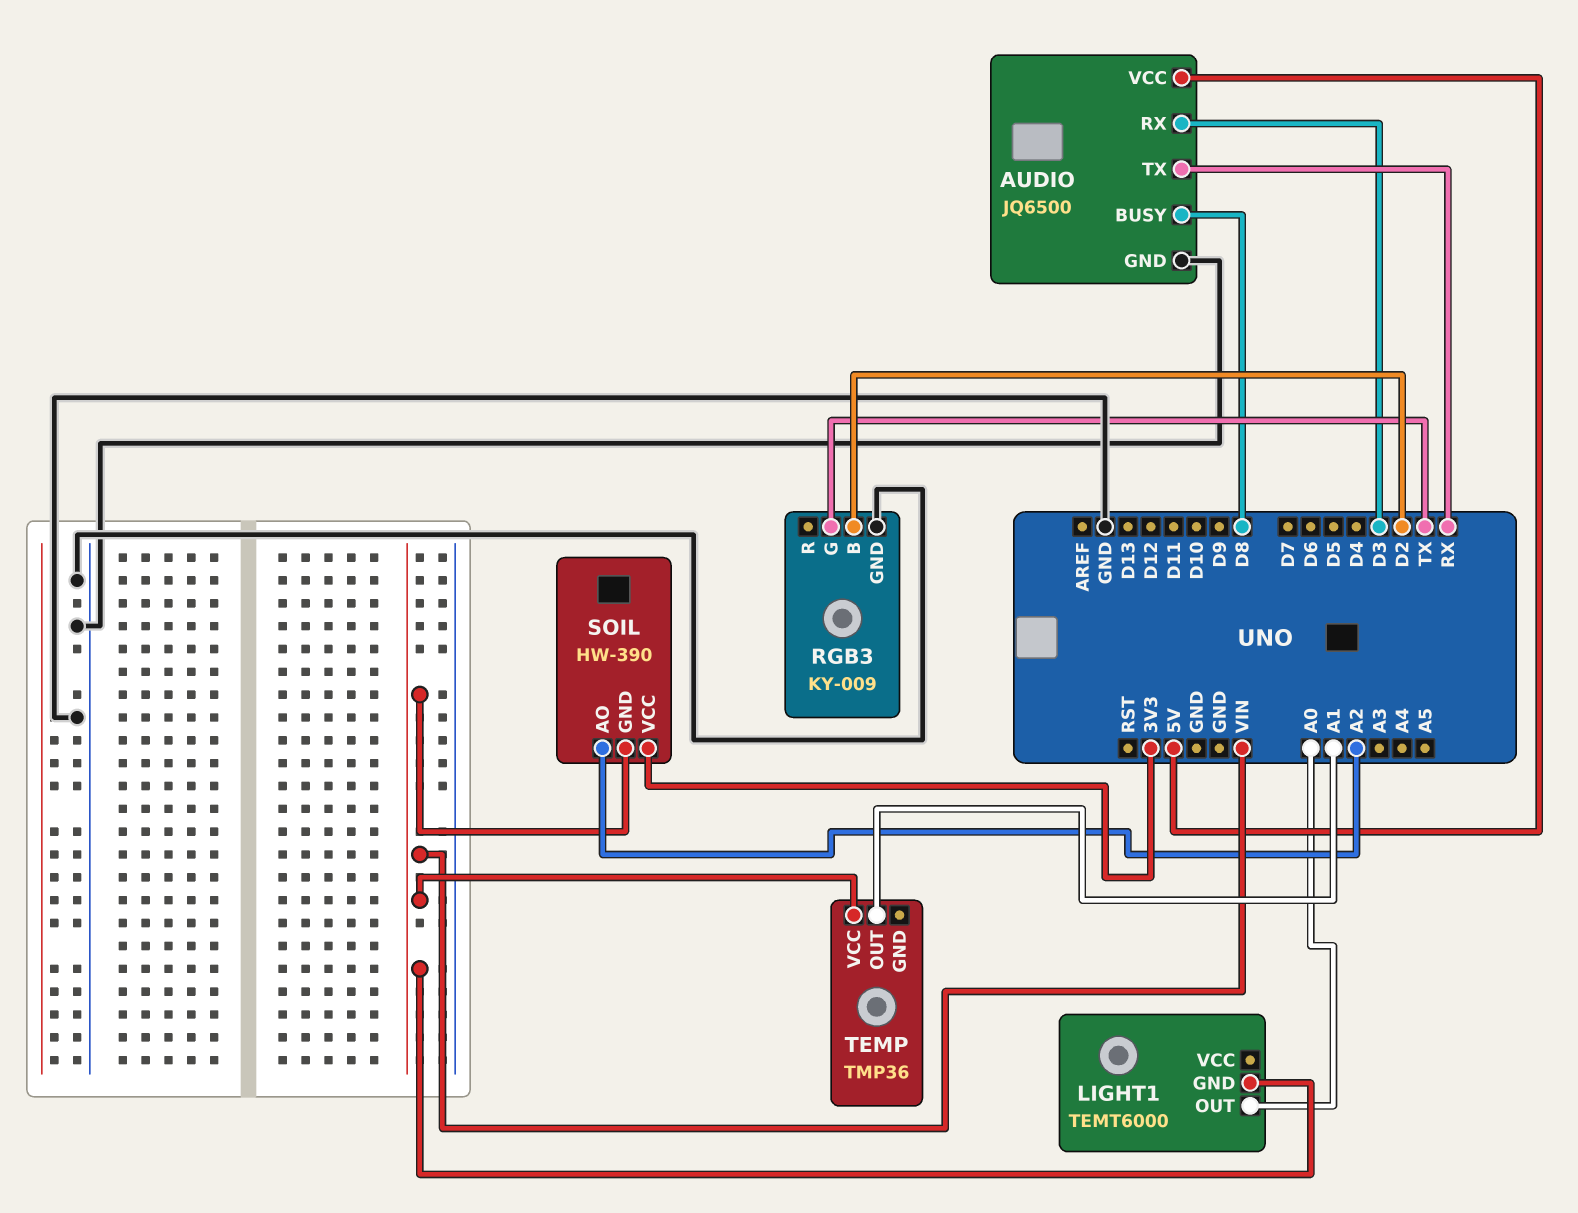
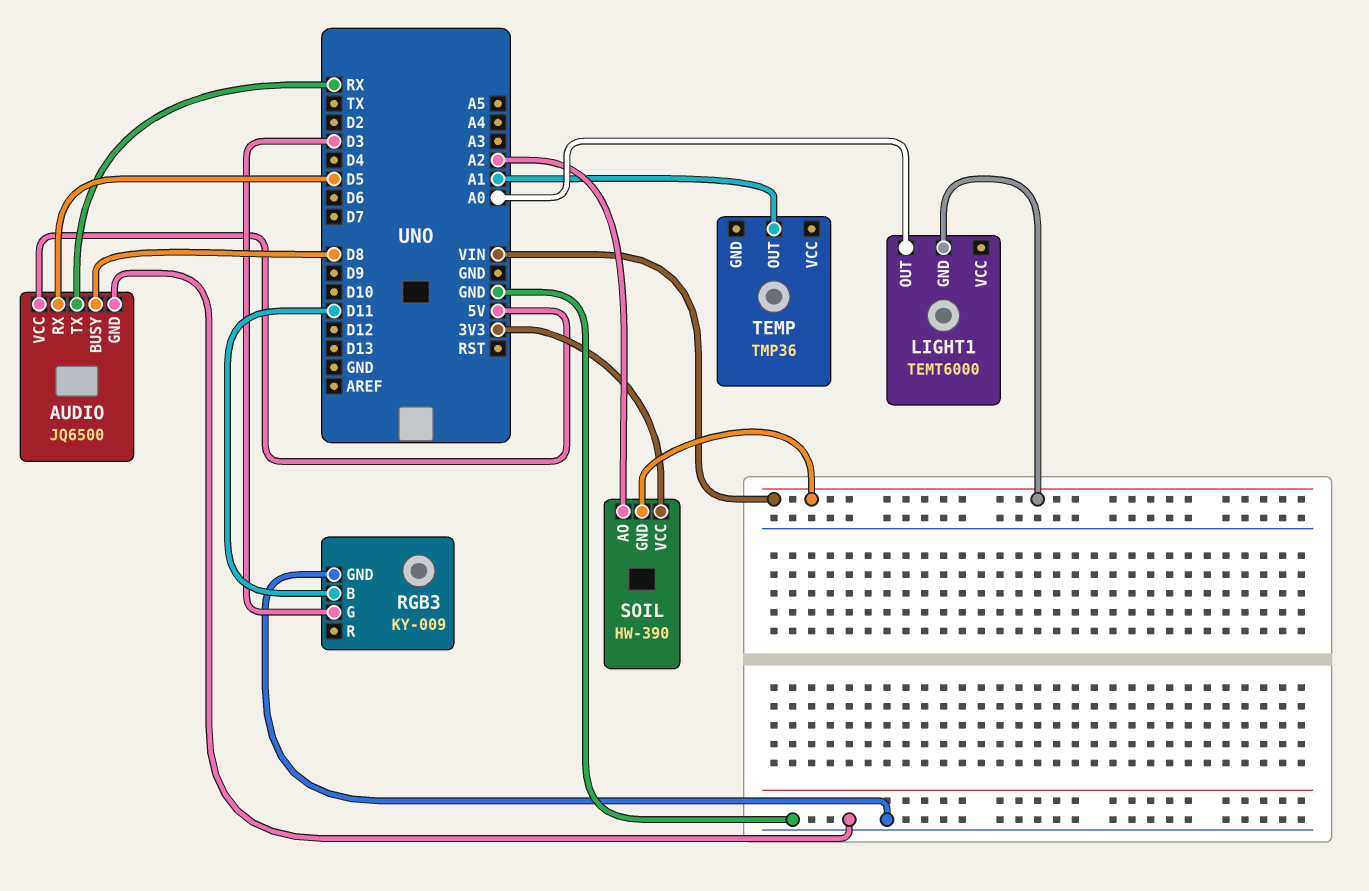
AUDIO pin RX: D3 -> D5
RGB3 pin B: D2 -> D11
RGB3 pin G: TX -> D3
TEMP pin VCC: VIN -> none

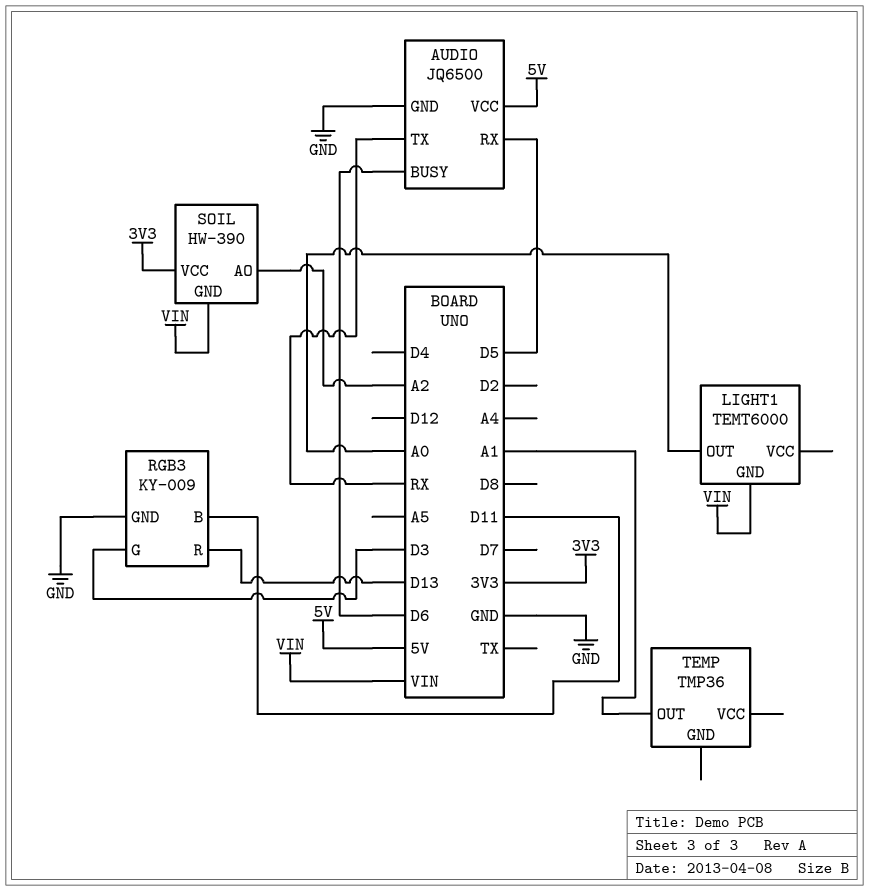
AUDIO pin BUSY: D8 -> D6
RGB3 pin R: none -> D13

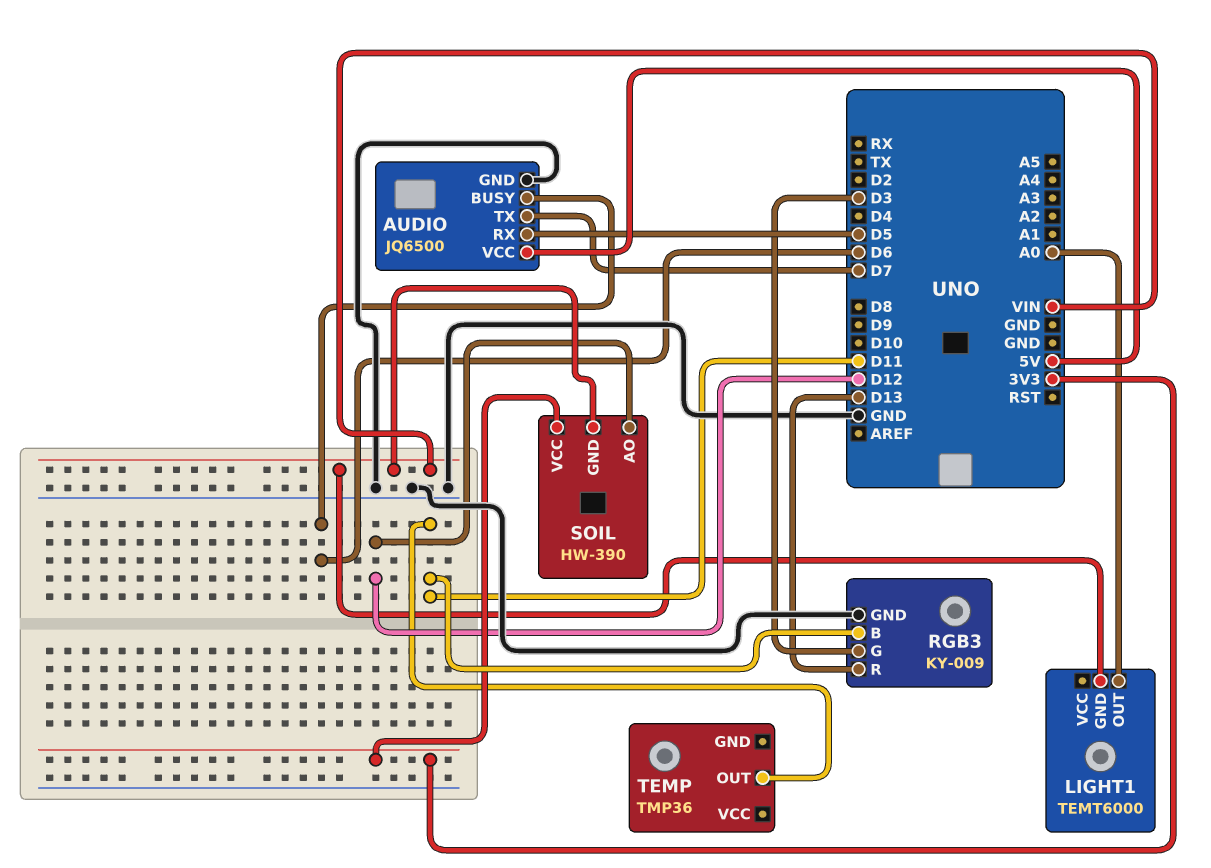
AUDIO pin TX: RX -> D7
SOIL pin AO: A2 -> D12
TEMP pin OUT: A1 -> D11

